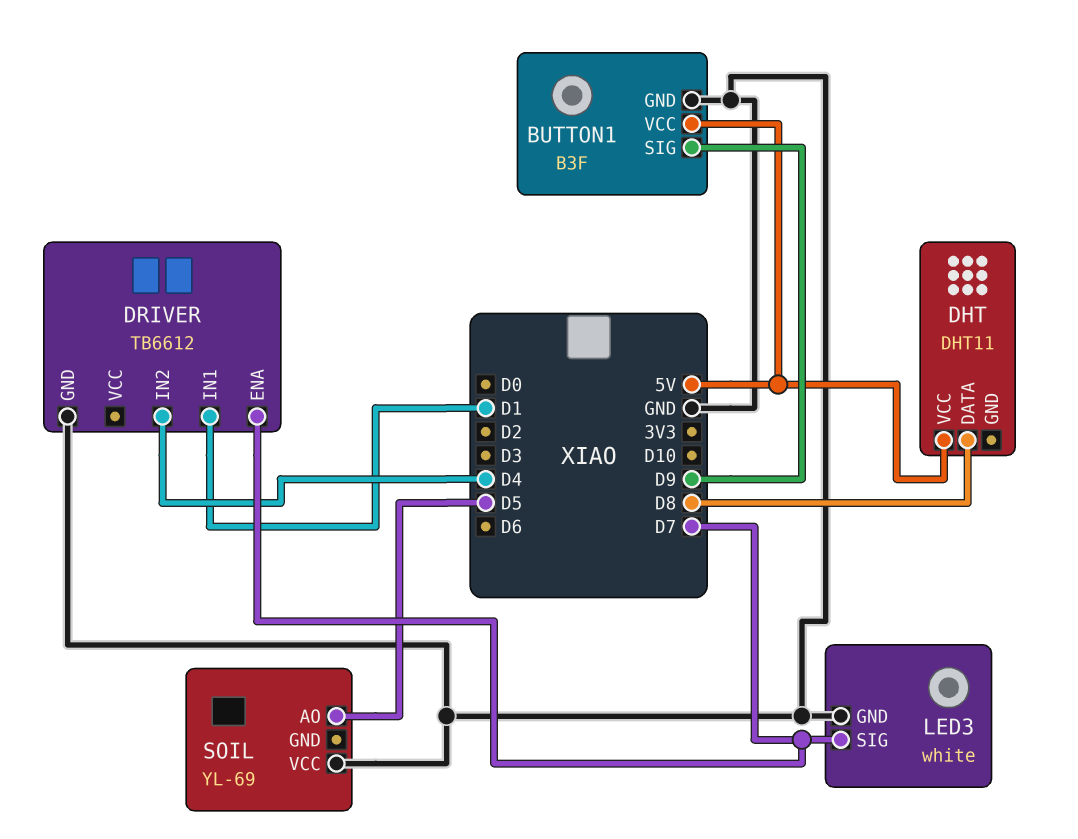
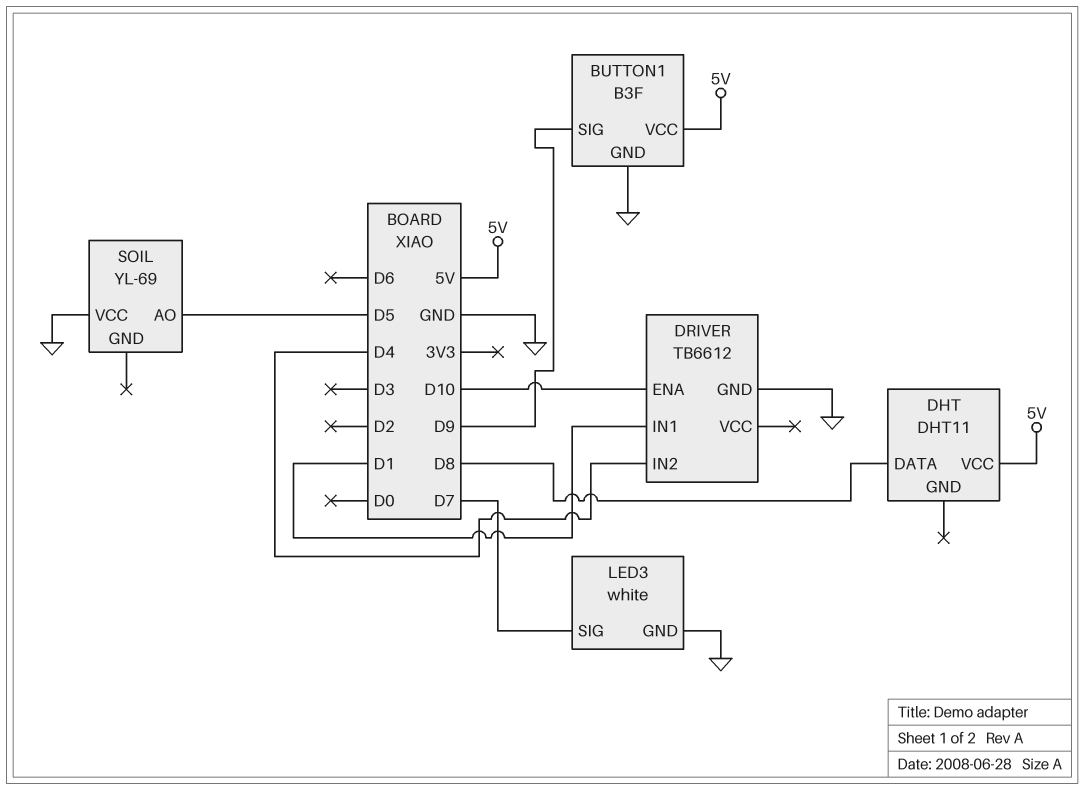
DRIVER pin ENA: D7 -> D10

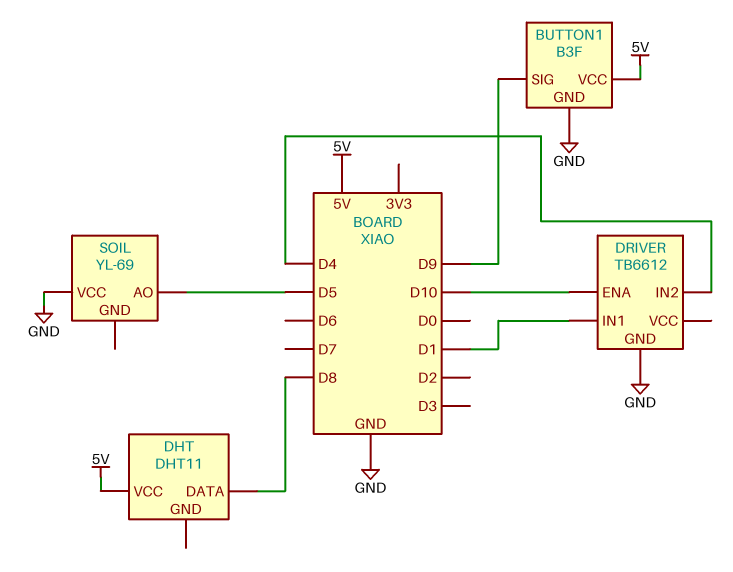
LED3: white -> none
LED3 pin GND: GND -> none
LED3 pin SIG: D7 -> none

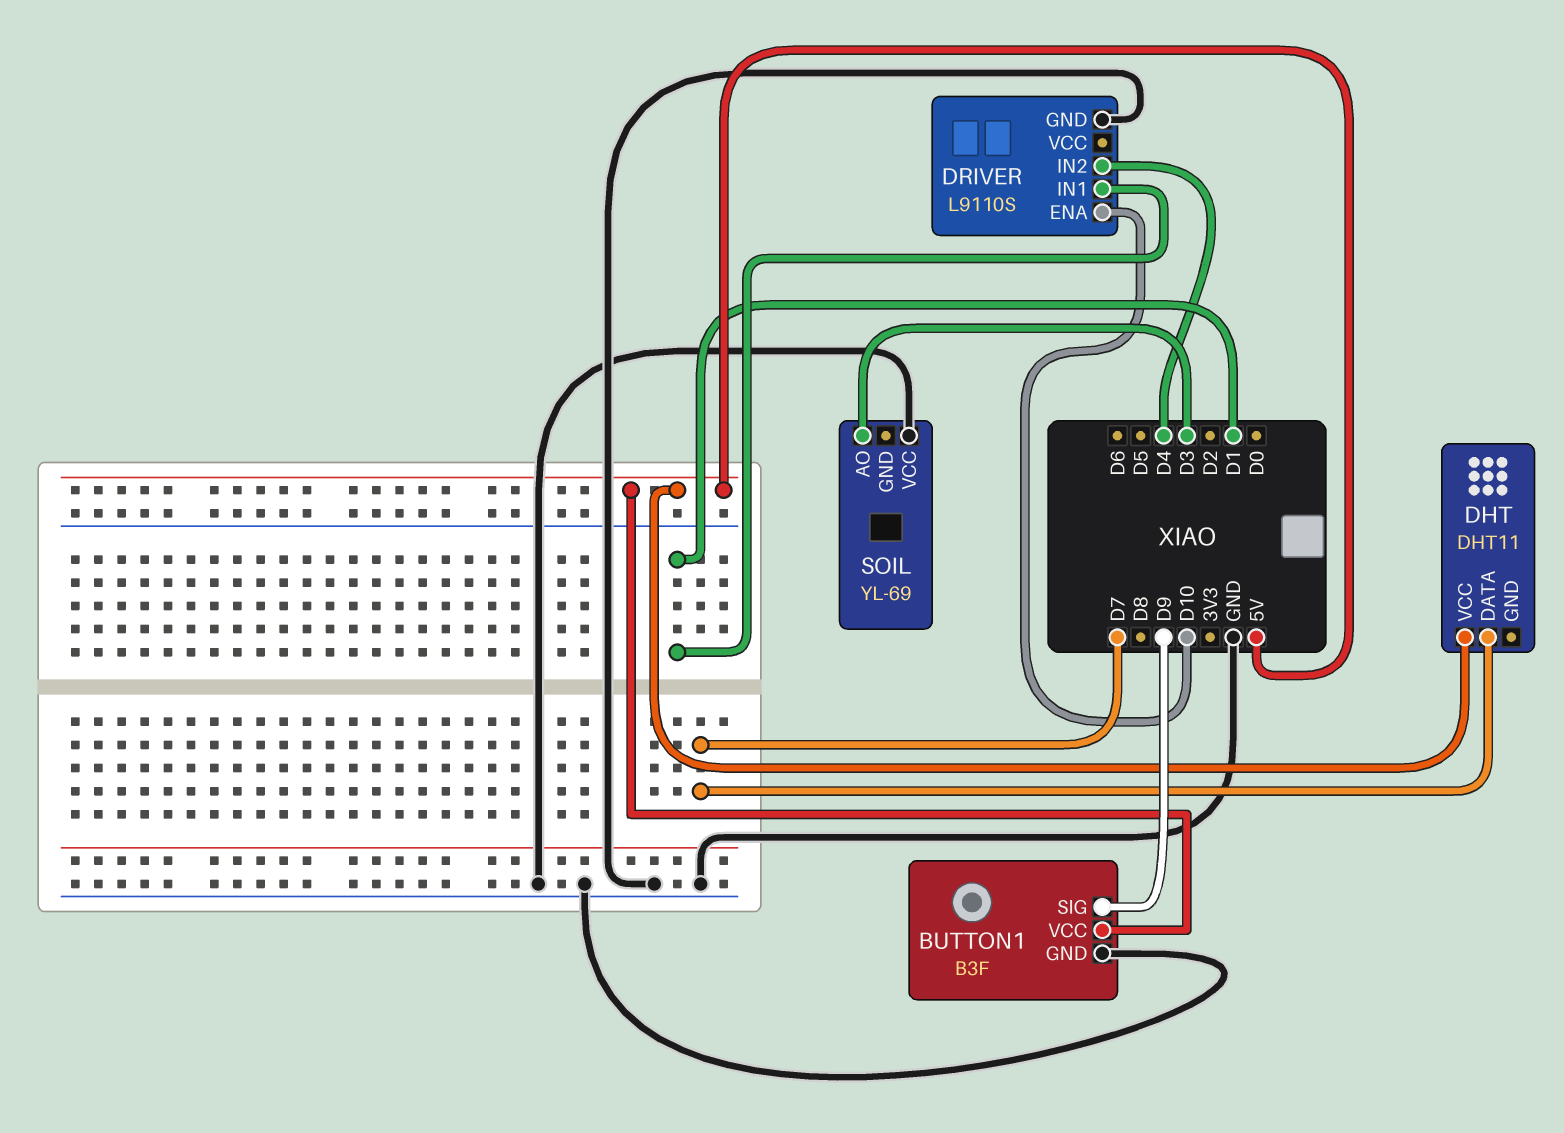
DHT pin DATA: D8 -> D7
DRIVER: TB6612 -> L9110S
SOIL pin AO: D5 -> D3

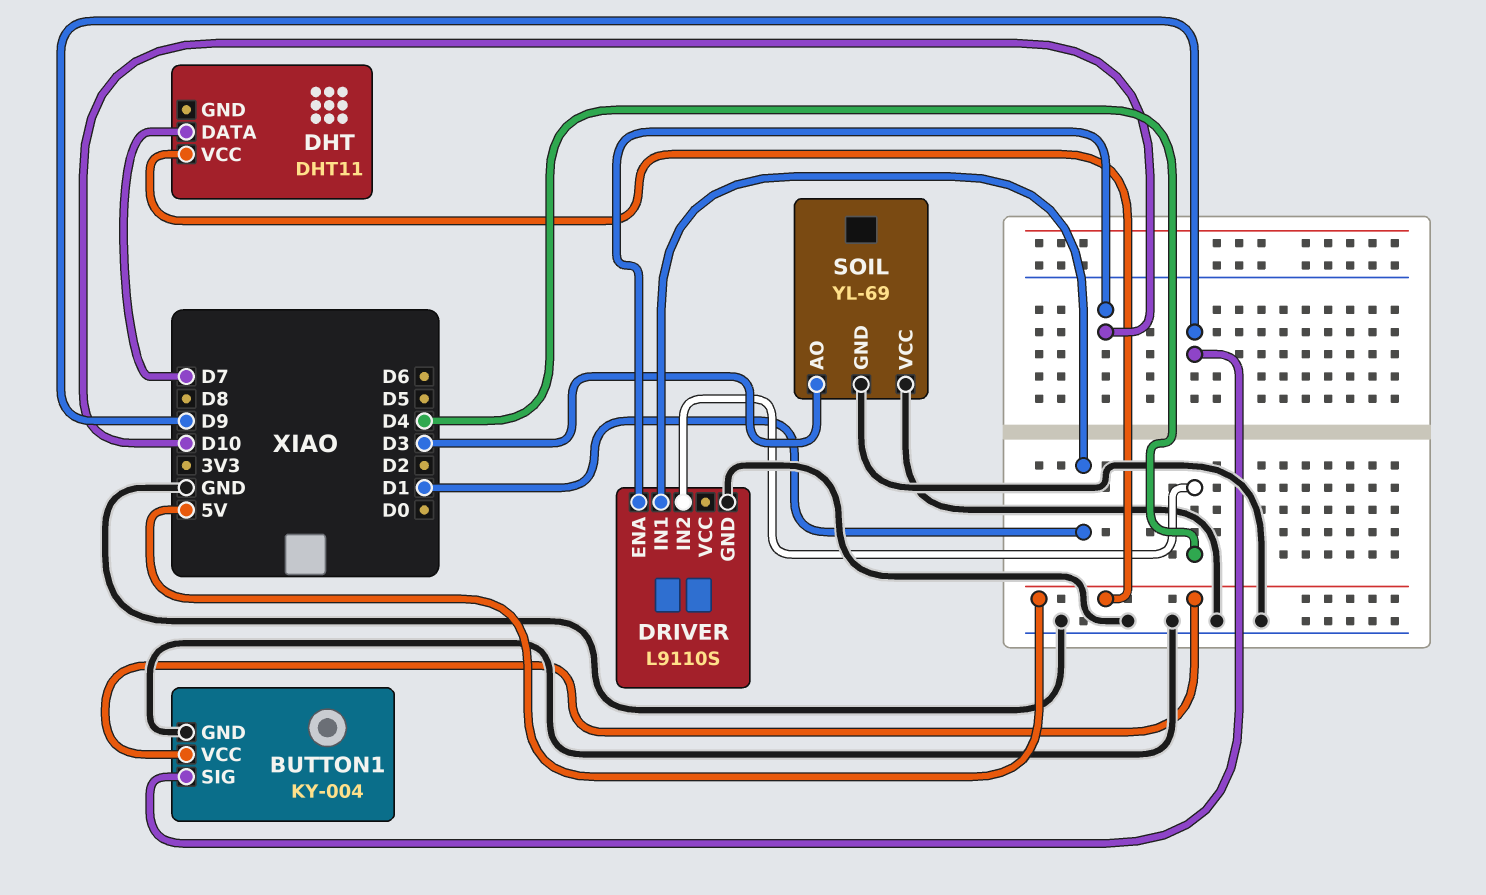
BUTTON1: B3F -> KY-004
SOIL pin GND: none -> GND

